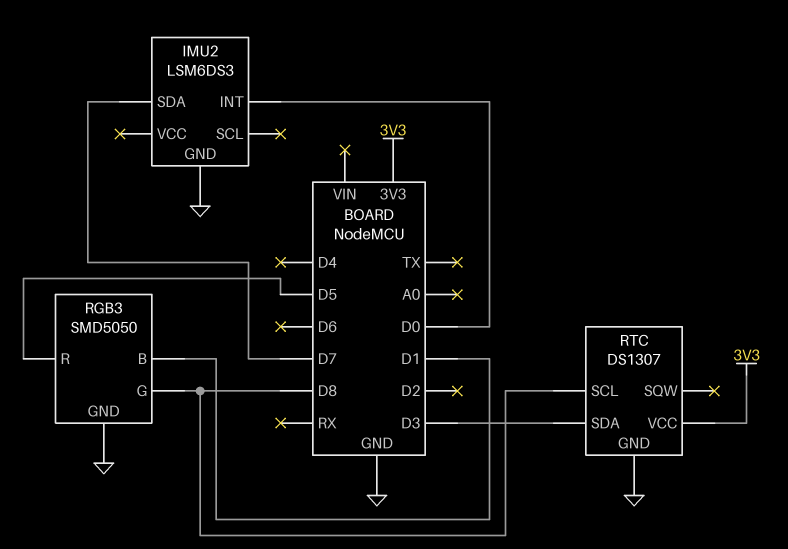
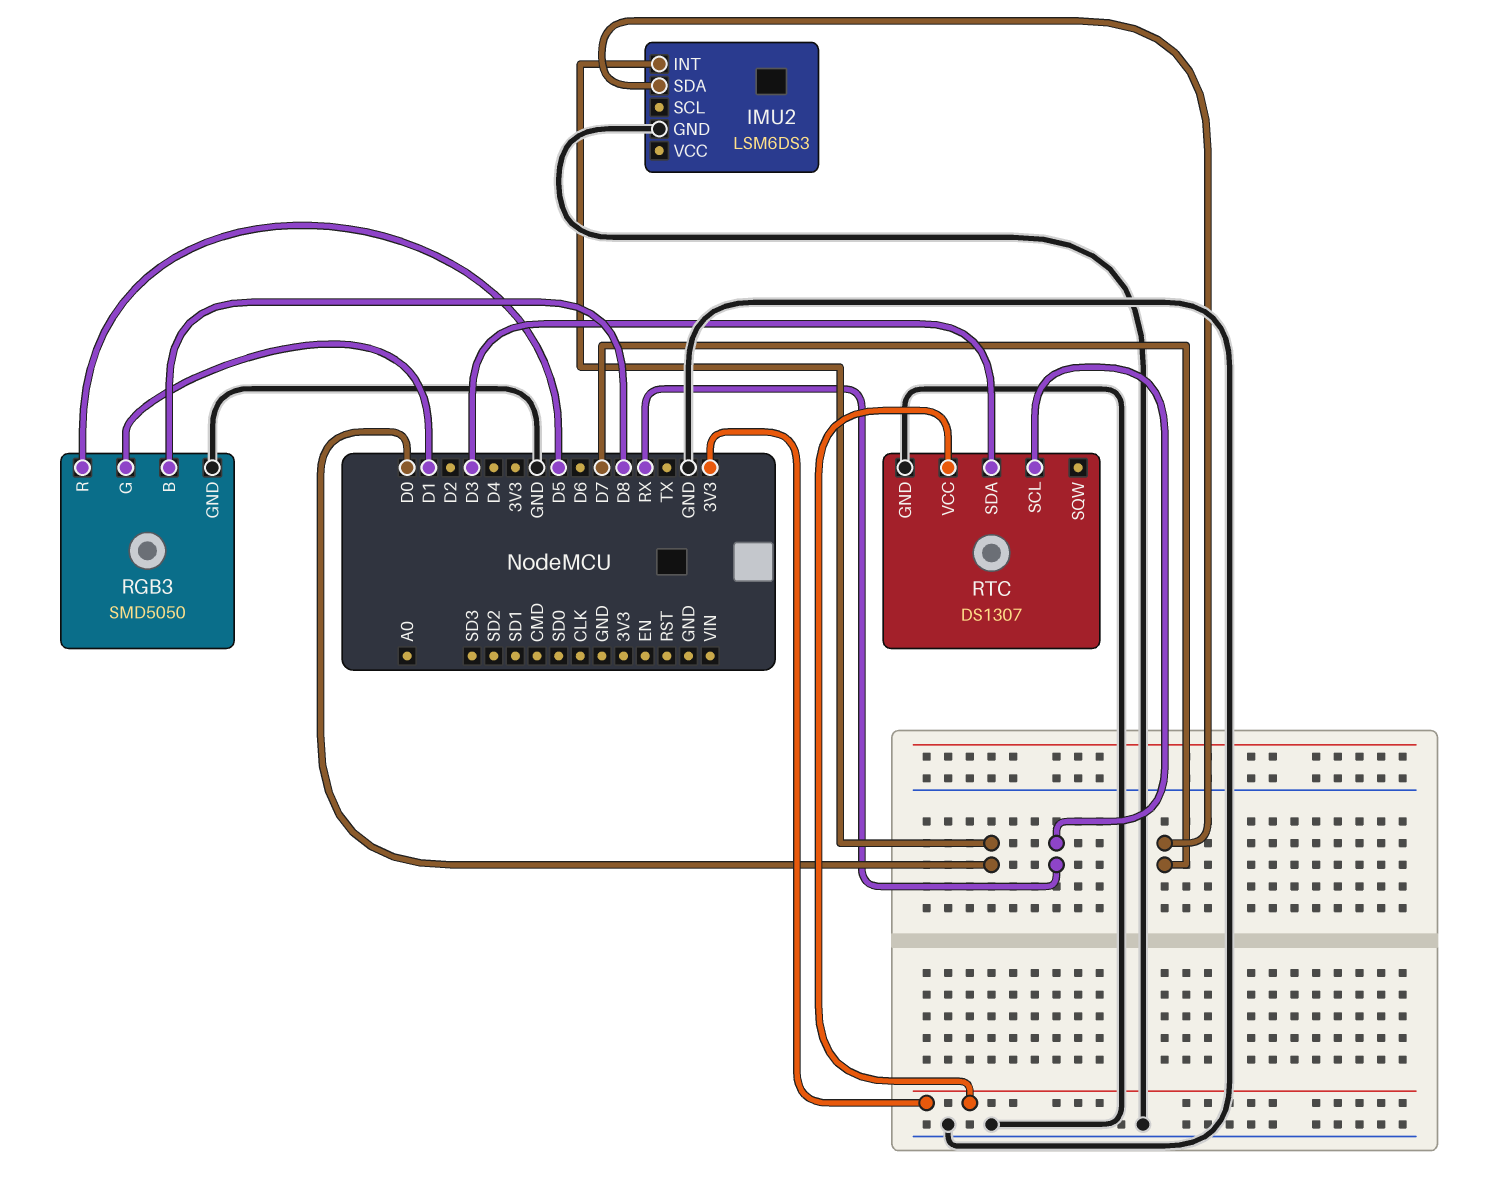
RGB3 pin B: D1 -> D8
RGB3 pin G: D8 -> D1
RTC pin SCL: D8 -> RX

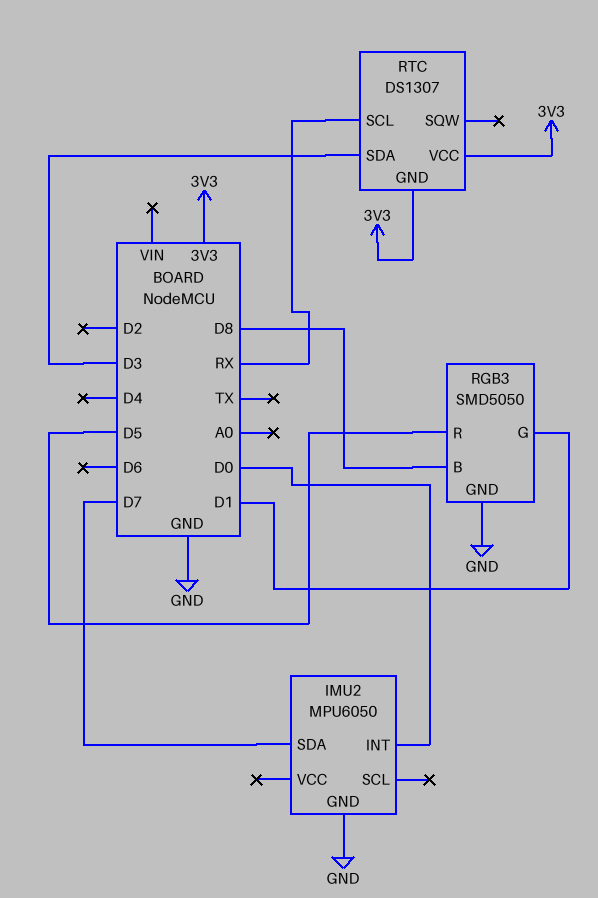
IMU2: LSM6DS3 -> MPU6050
RTC pin GND: GND -> 3V3

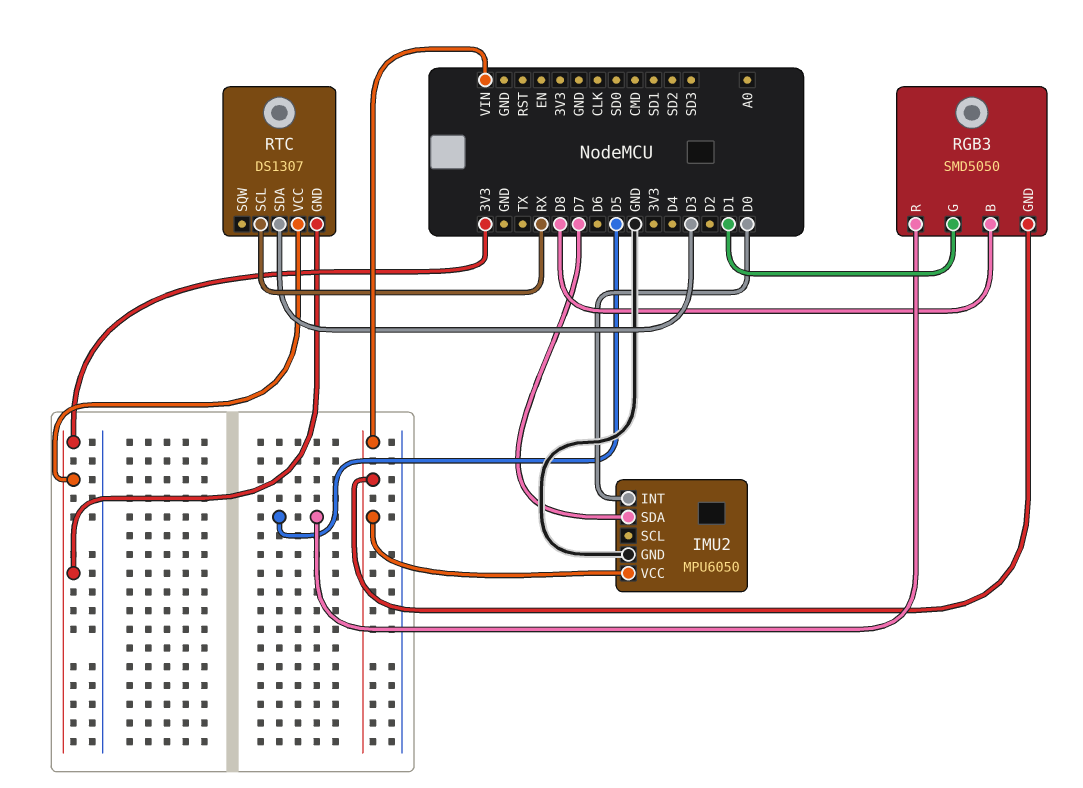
IMU2 pin VCC: none -> VIN
RGB3 pin GND: GND -> VIN

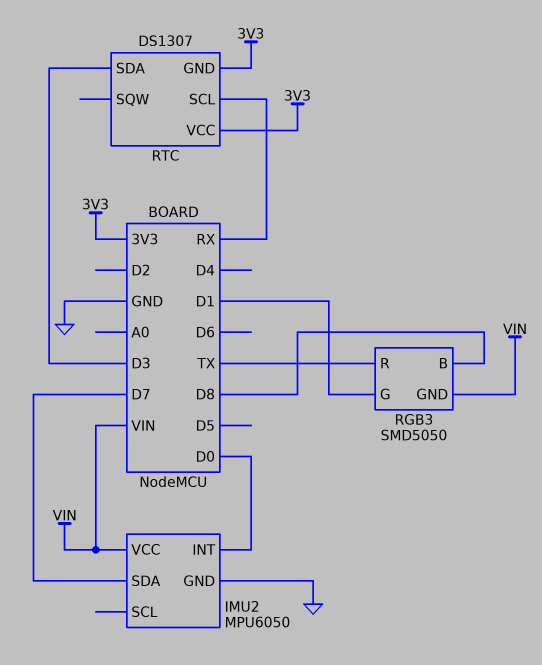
RGB3 pin R: D5 -> TX

